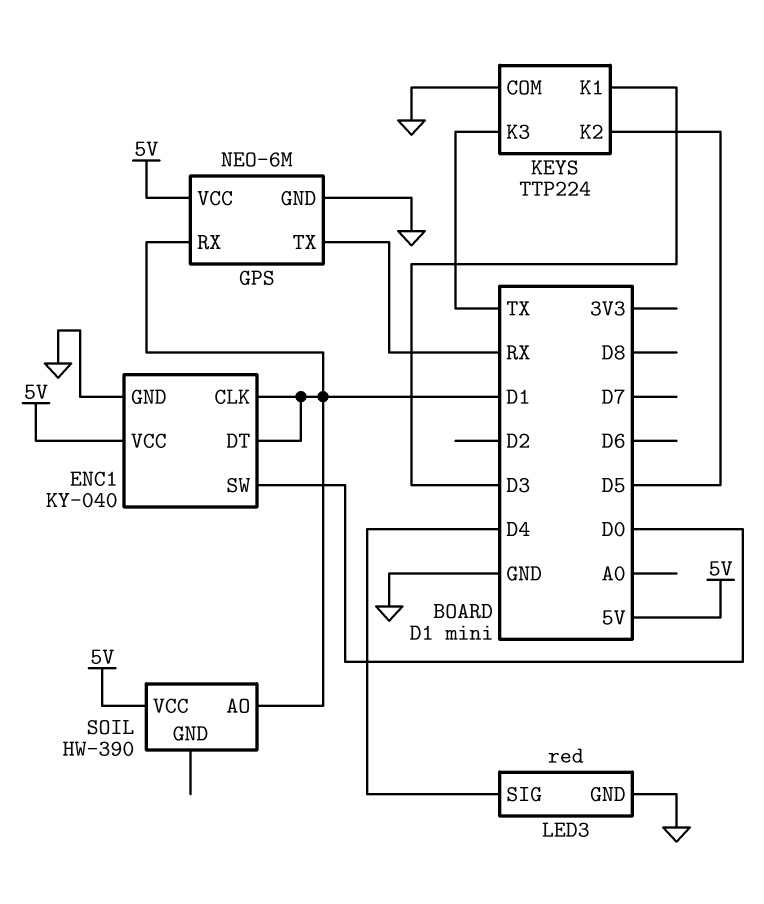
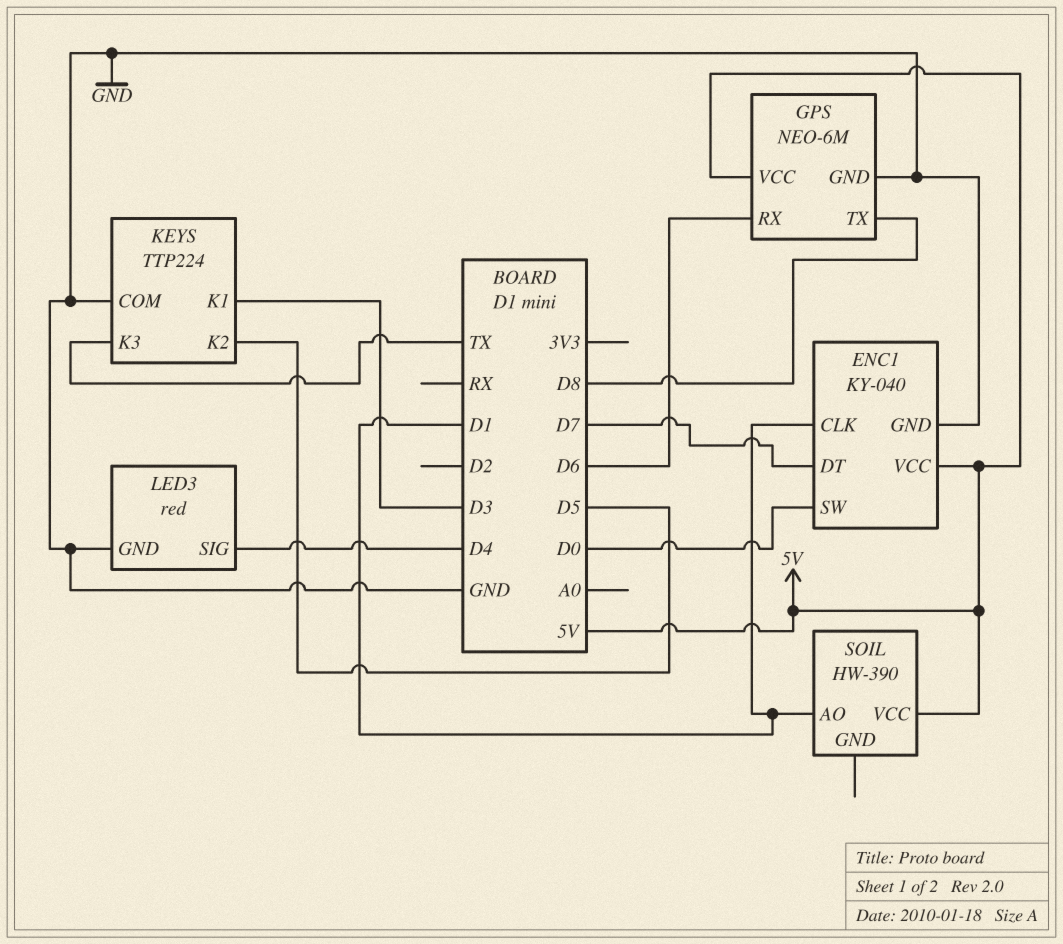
ENC1 pin DT: D1 -> D7
GPS pin RX: D1 -> D6
GPS pin TX: RX -> D8

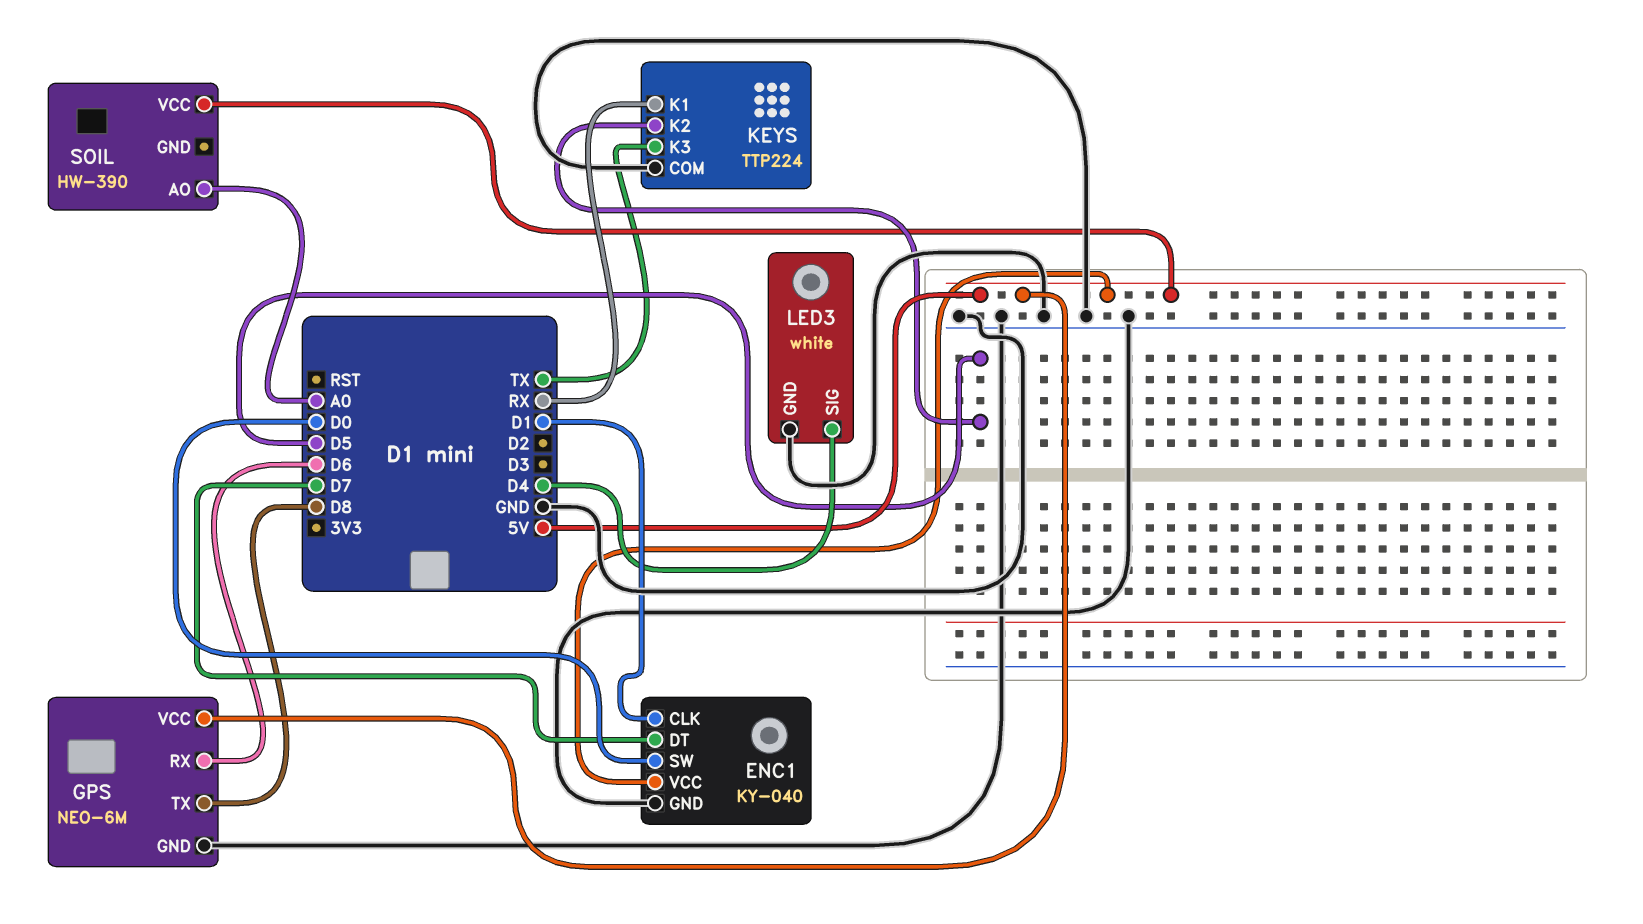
KEYS pin K1: D3 -> RX
LED3: red -> white
SOIL pin AO: D1 -> A0

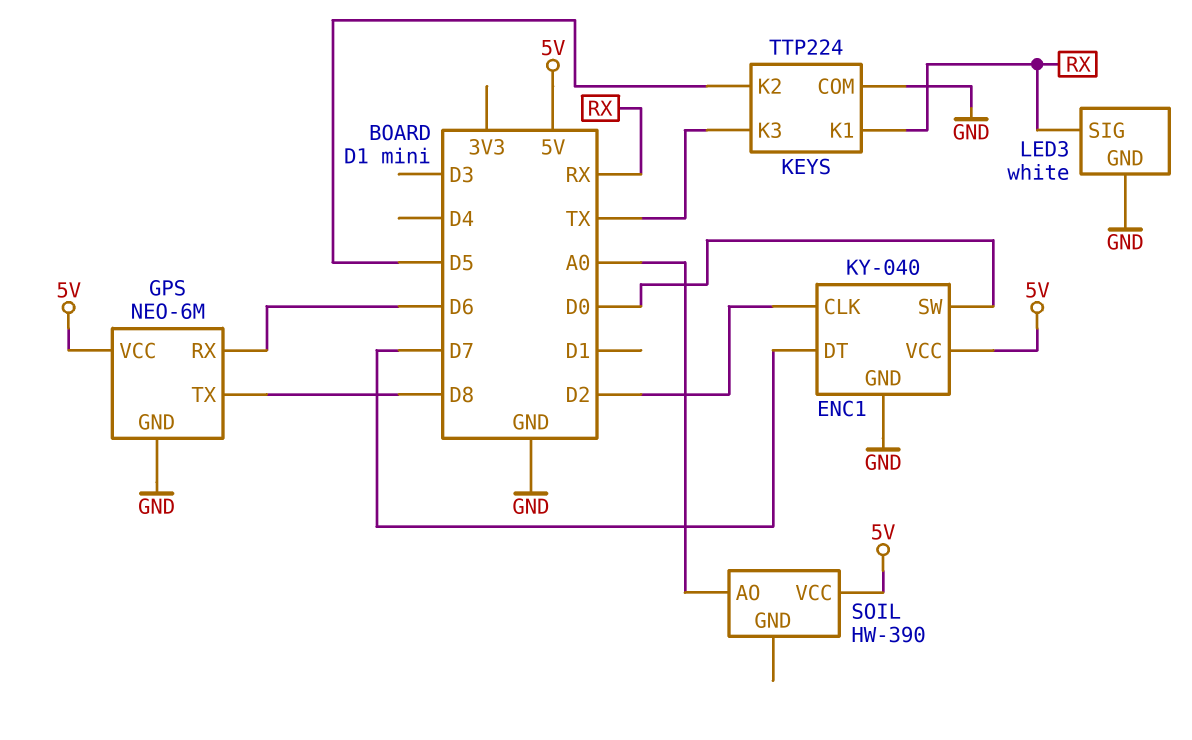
ENC1 pin CLK: D1 -> D2
LED3 pin SIG: D4 -> RX

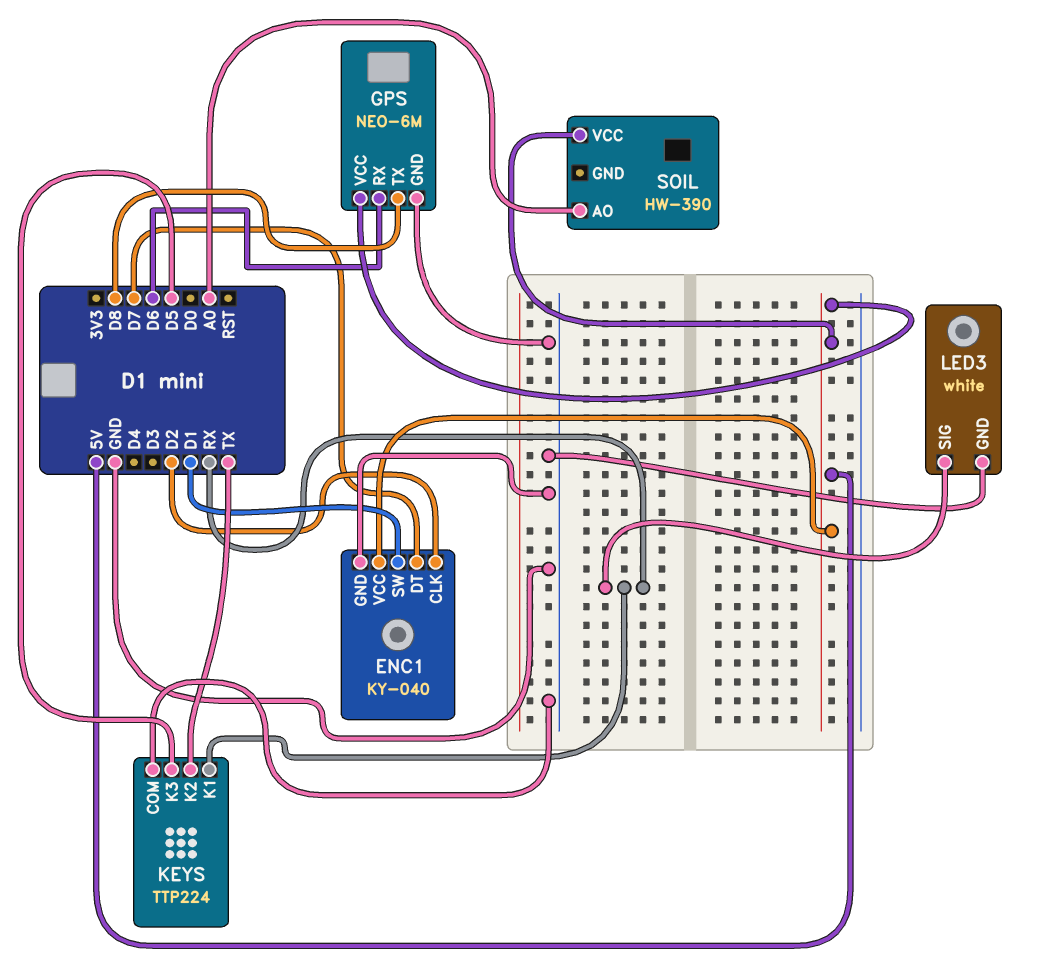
ENC1 pin SW: D0 -> D1
KEYS pin K2: D5 -> TX
KEYS pin K3: TX -> D5

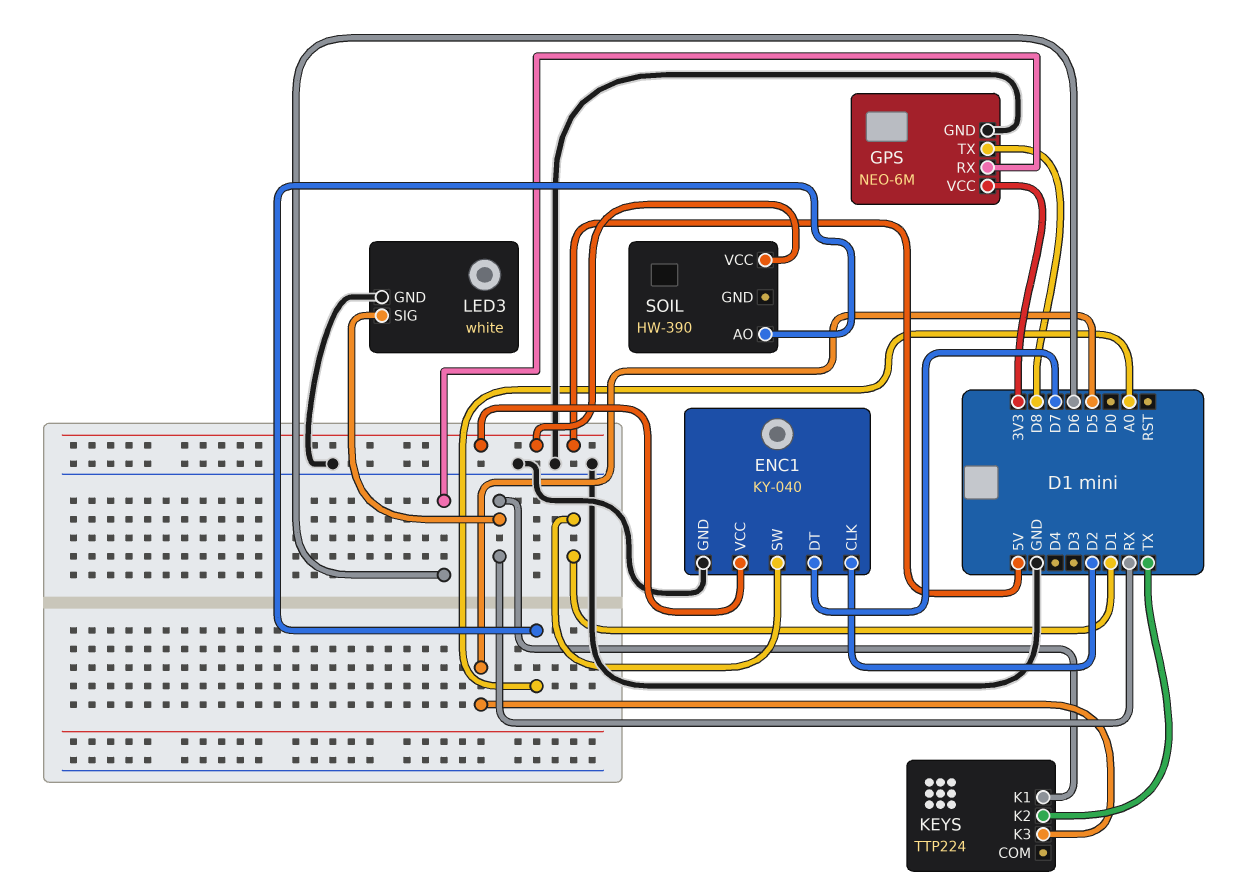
GPS pin VCC: 5V -> 3V3
KEYS pin COM: GND -> none

